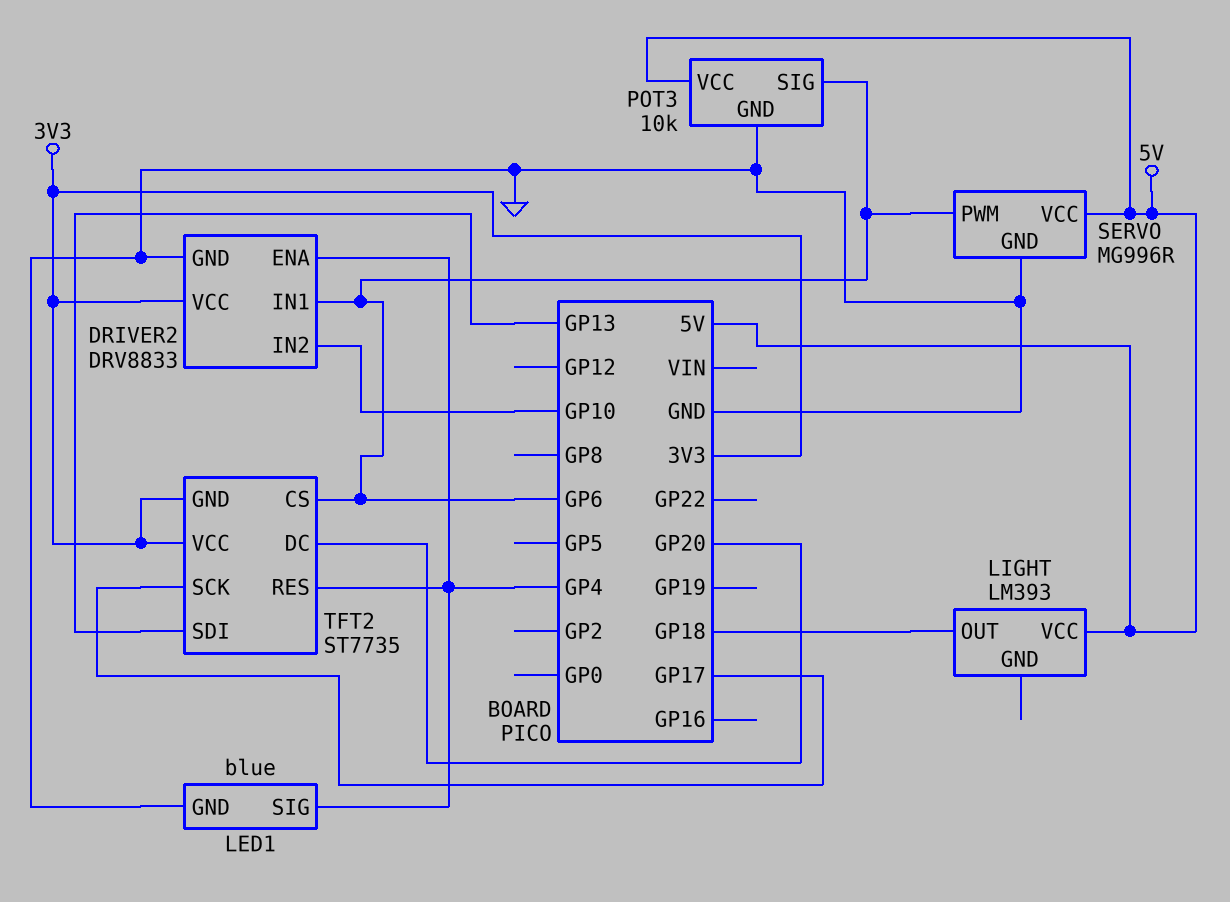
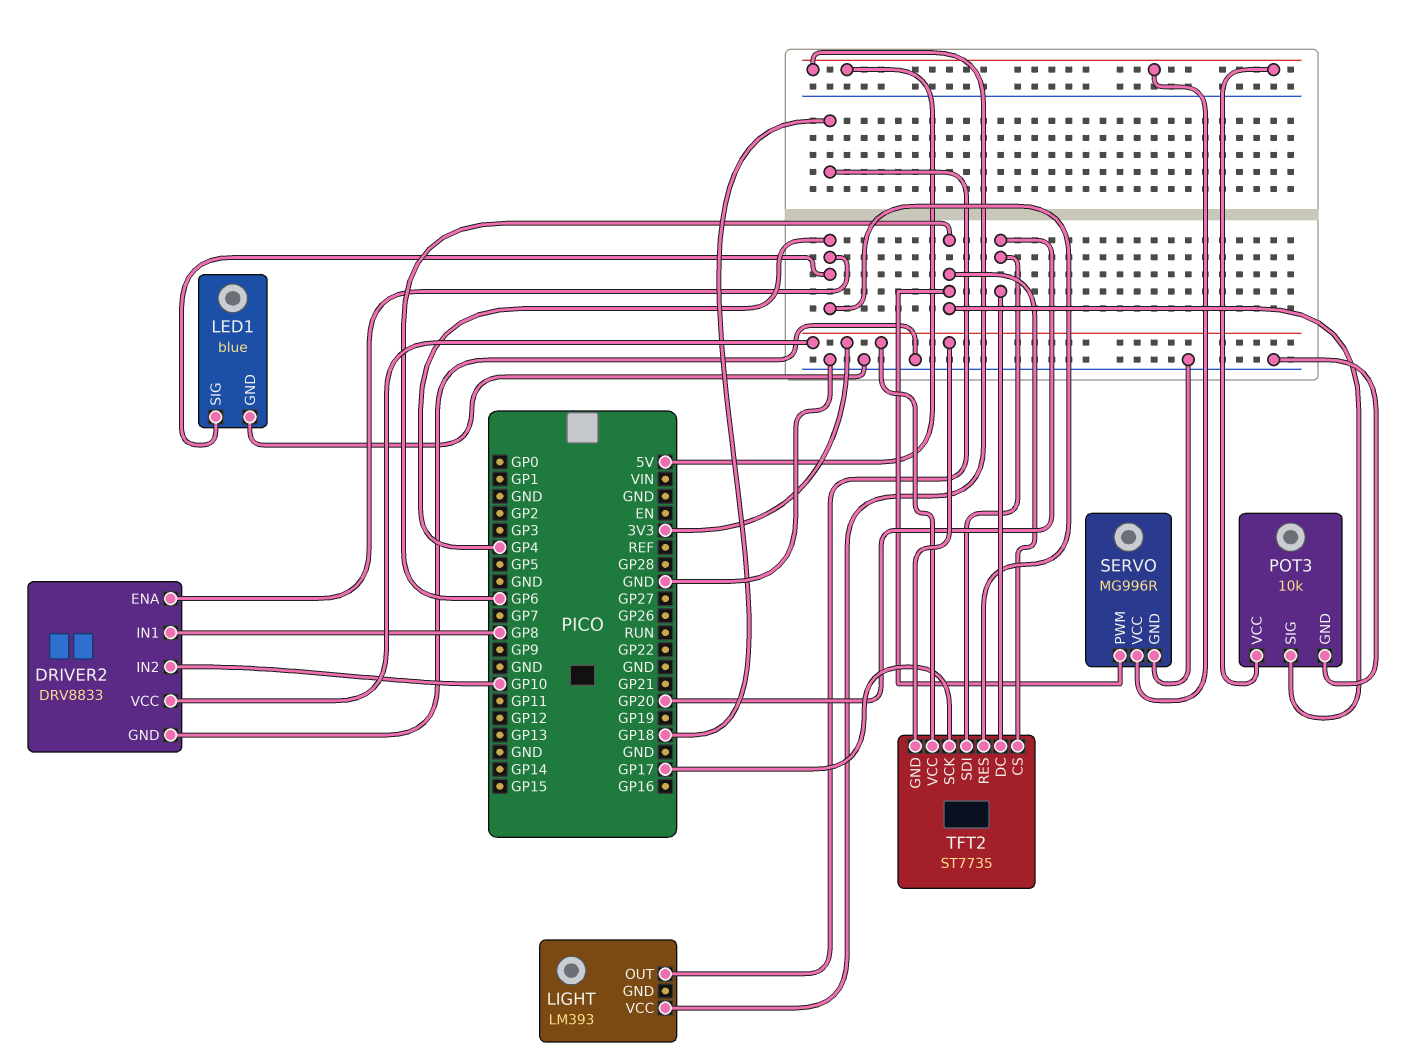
DRIVER2 pin IN1: GP6 -> GP8
TFT2 pin SDI: GP13 -> GP20

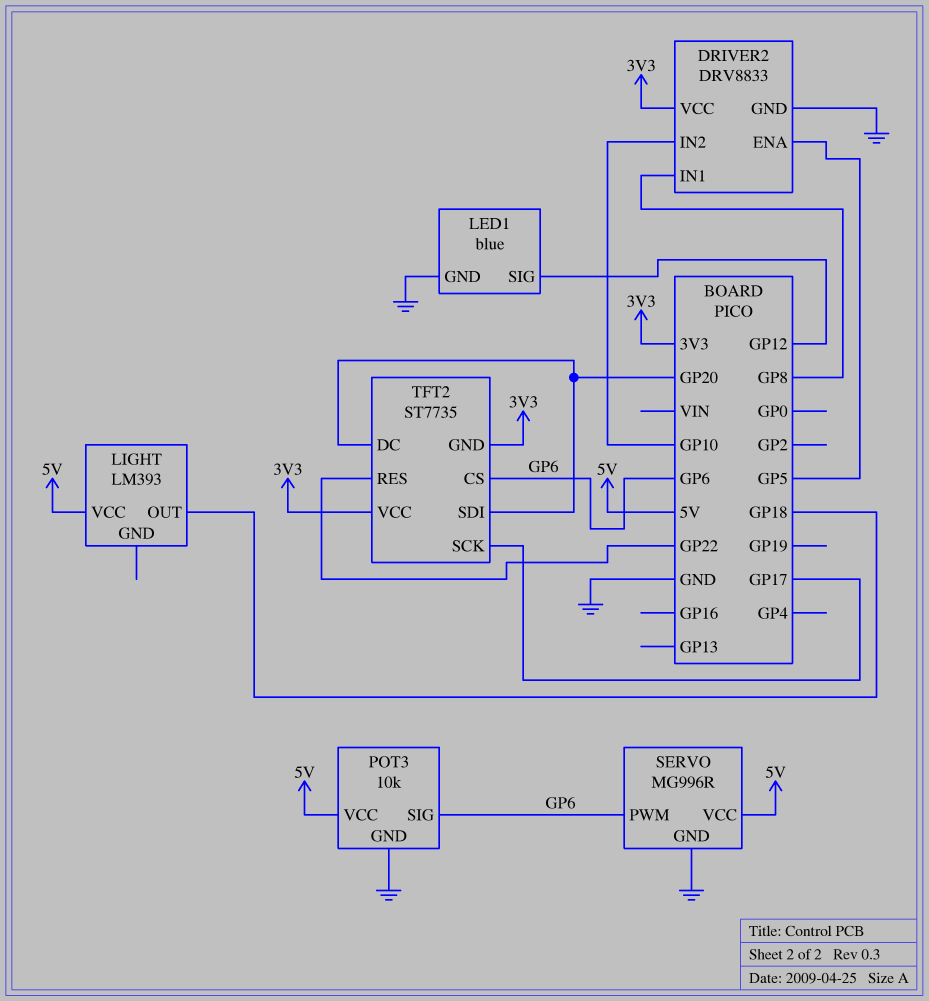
DRIVER2 pin ENA: GP4 -> GP5
LED1 pin SIG: GP4 -> GP12
TFT2 pin RES: GP4 -> GP22

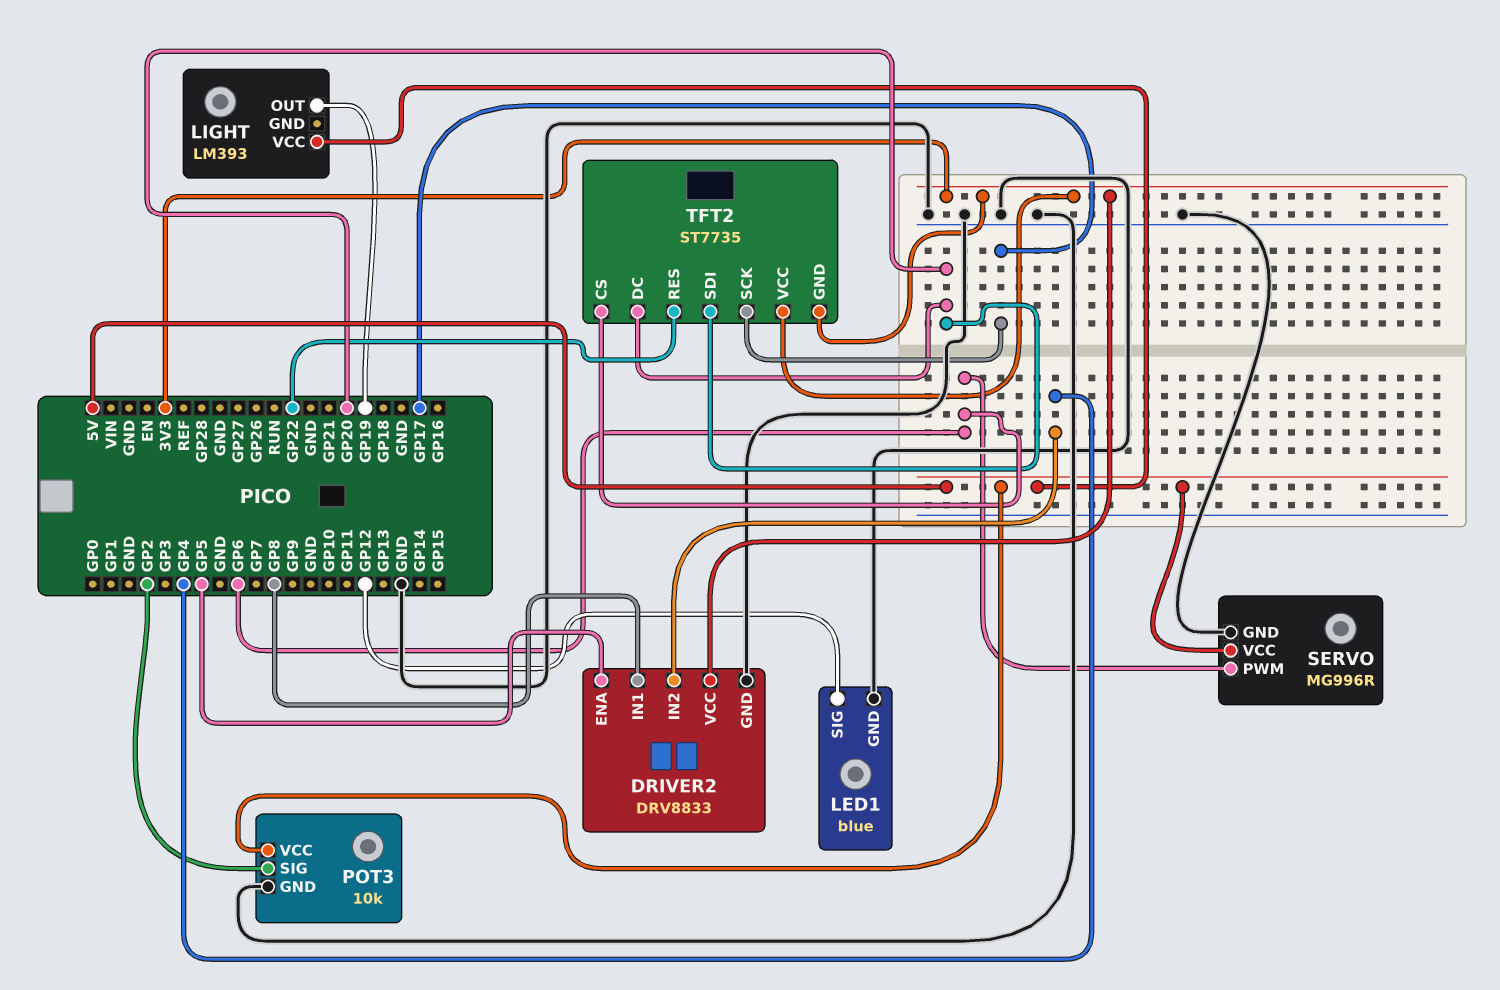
DRIVER2 pin IN2: GP10 -> GP4
LIGHT pin OUT: GP18 -> GP19
POT3 pin SIG: GP6 -> GP2

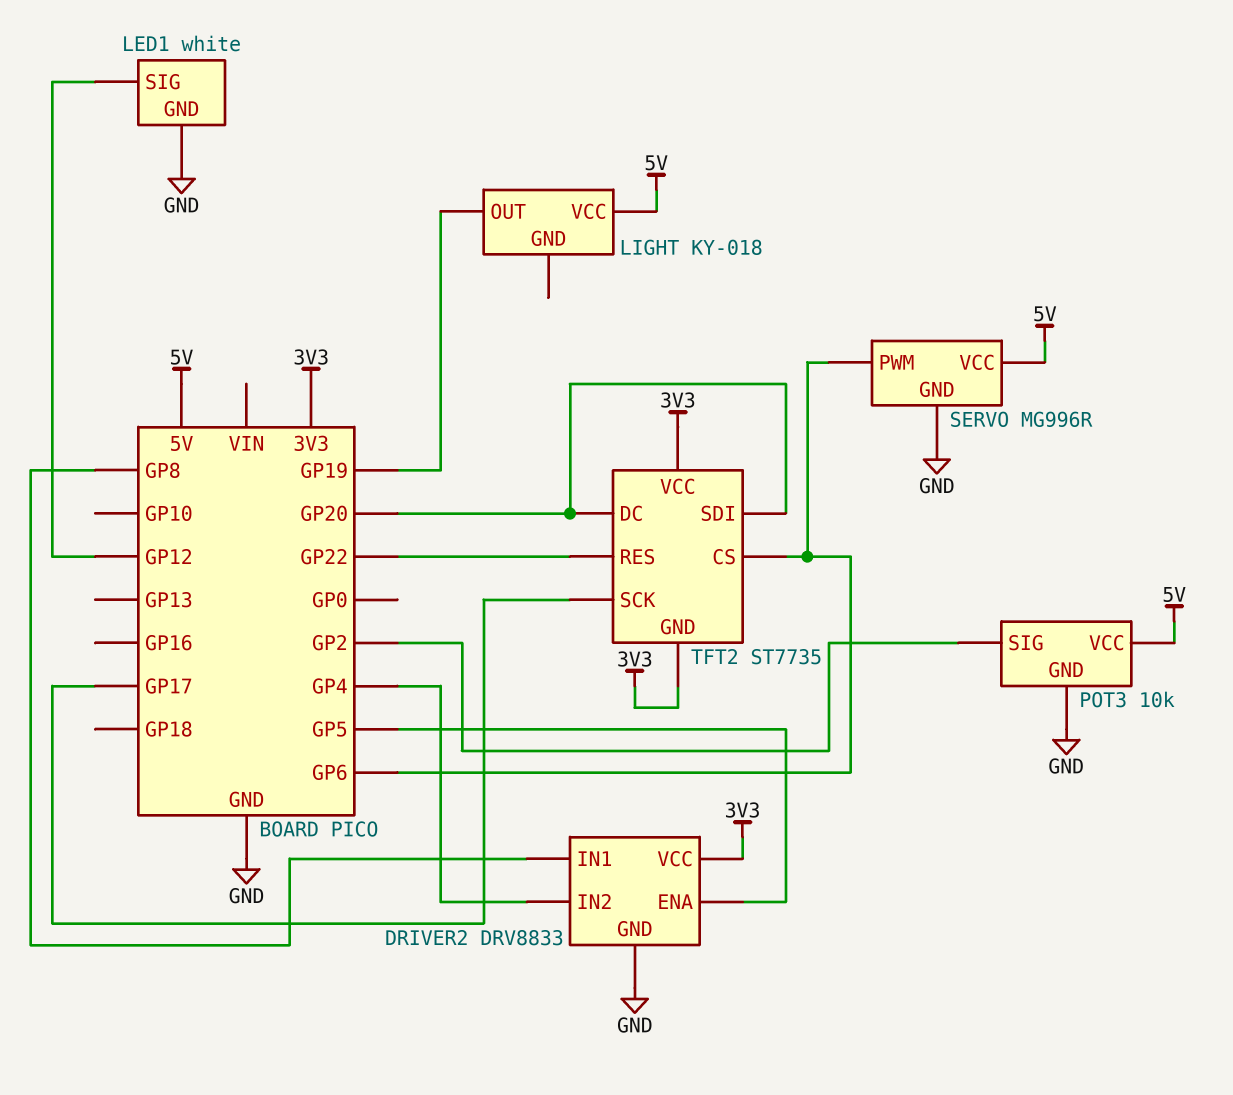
LED1: blue -> white
LIGHT: LM393 -> KY-018

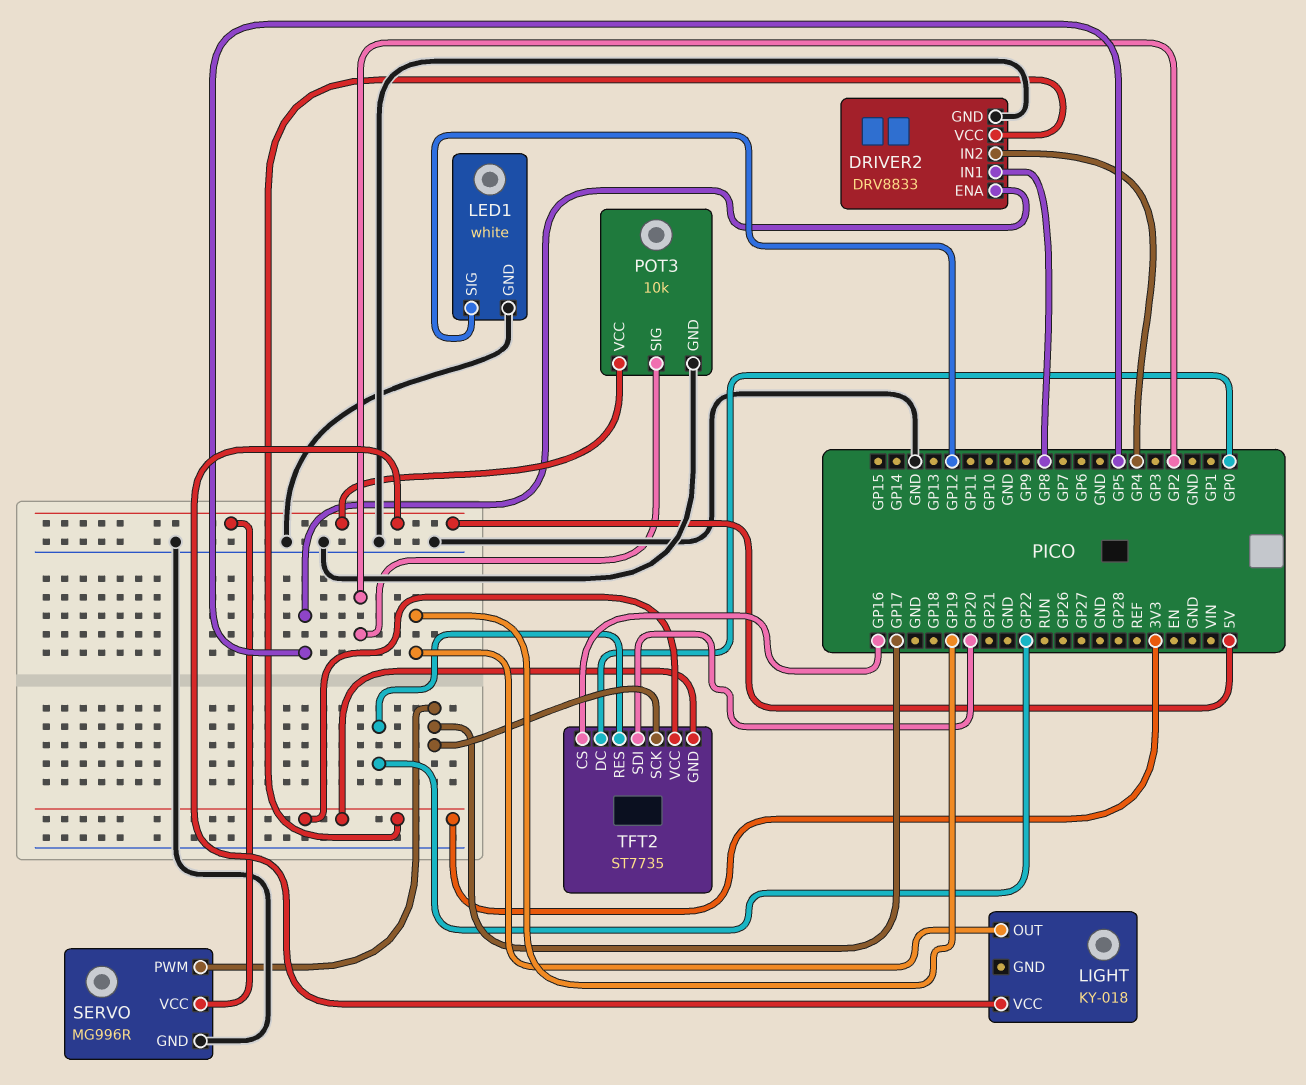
SERVO pin PWM: GP6 -> GP17
TFT2 pin CS: GP6 -> GP16
TFT2 pin DC: GP20 -> GP0

